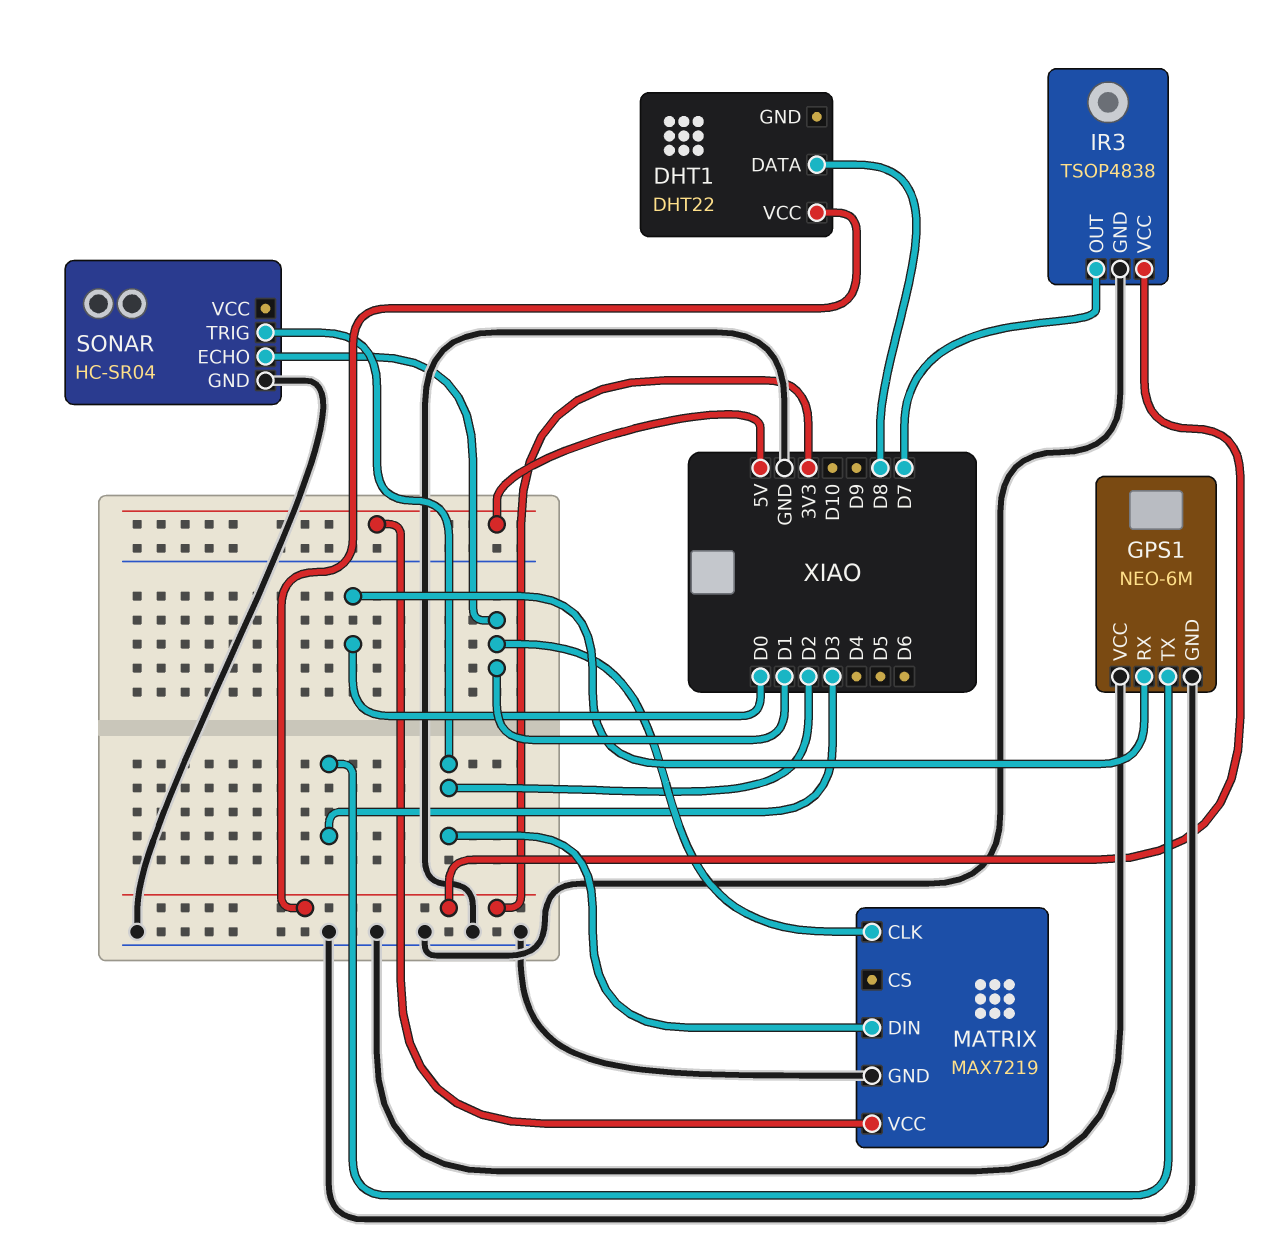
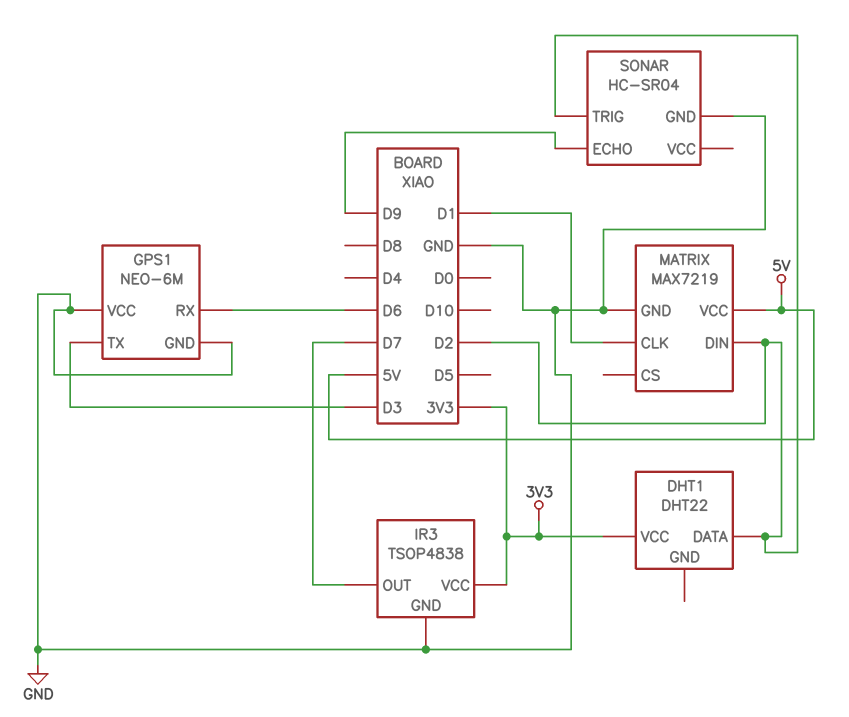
DHT1 pin DATA: D8 -> D2
GPS1 pin RX: D0 -> D6
SONAR pin ECHO: D1 -> D9

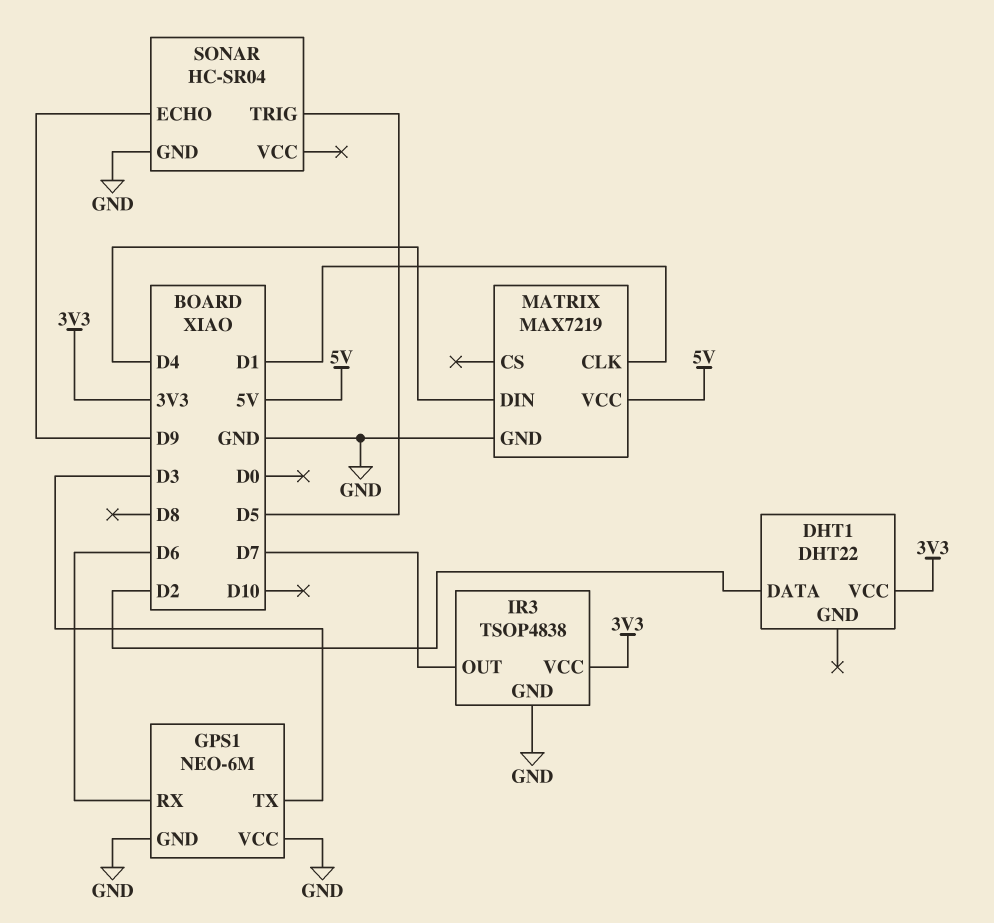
MATRIX pin DIN: D2 -> D4
SONAR pin TRIG: D2 -> D5

